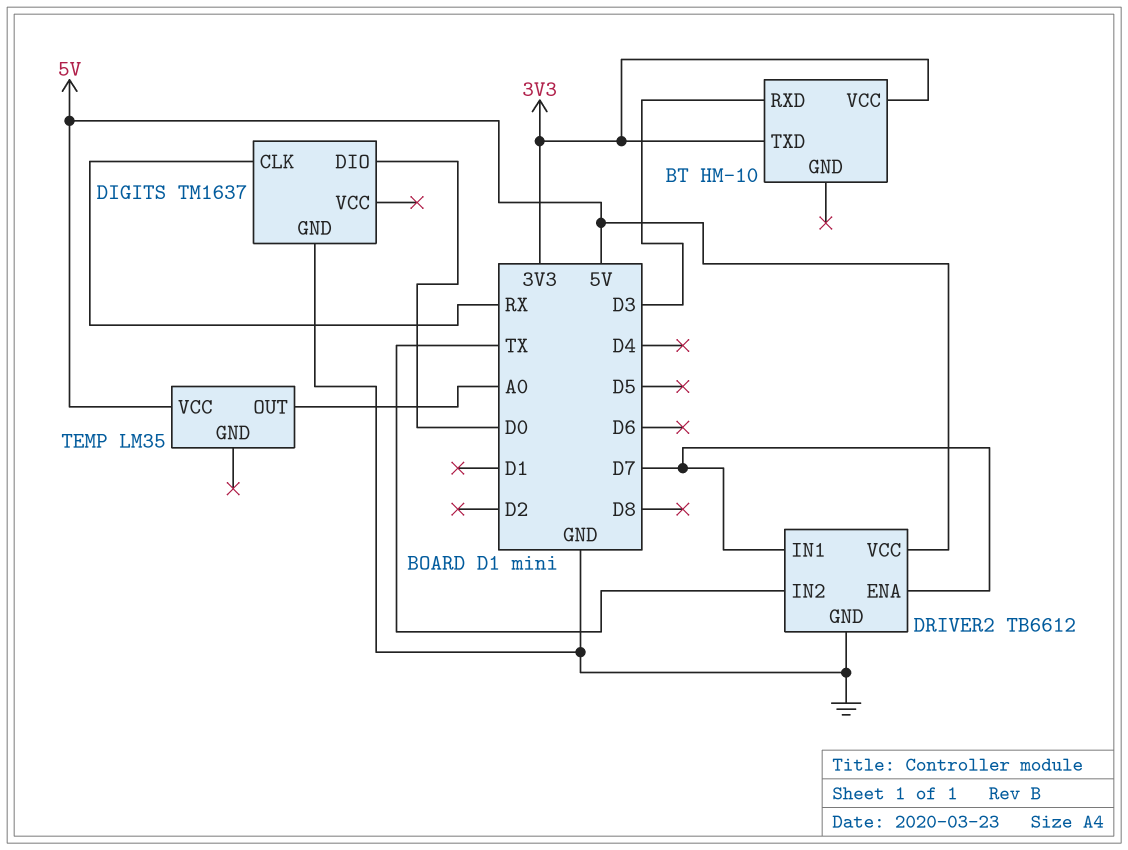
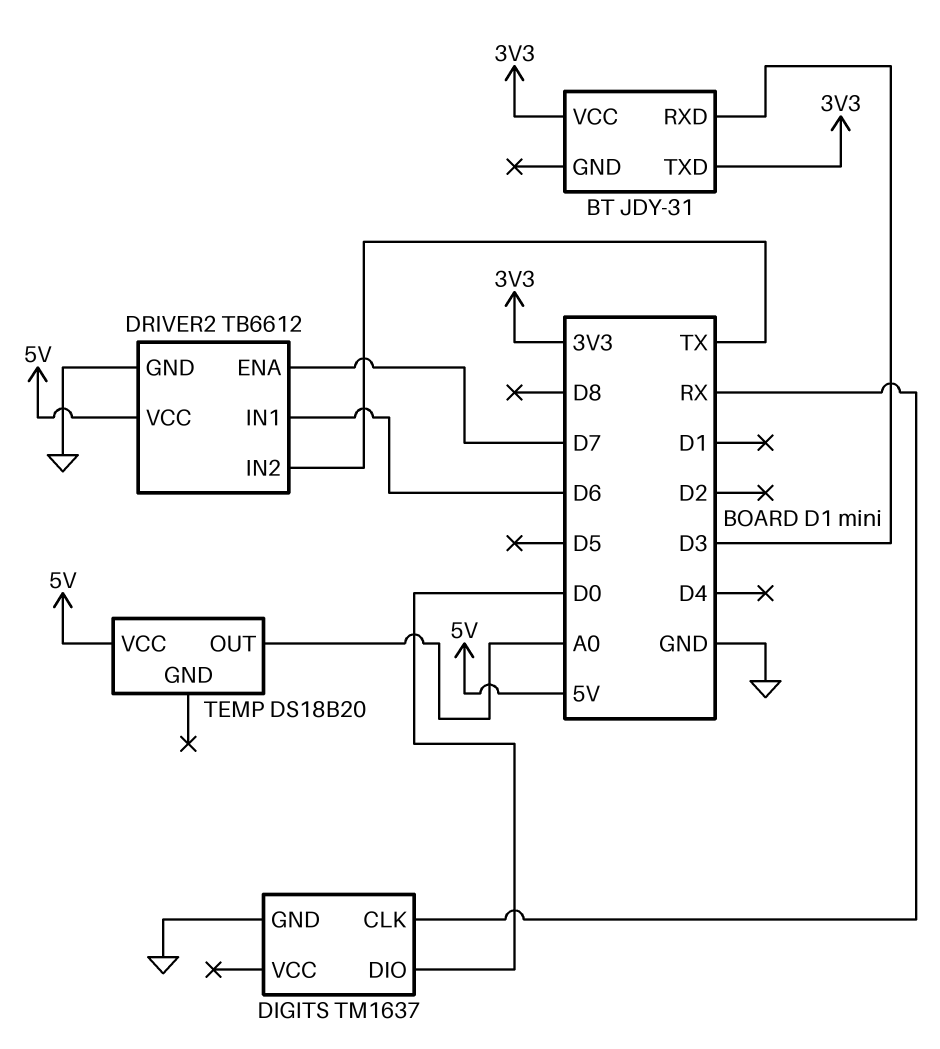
BT: HM-10 -> JDY-31
DRIVER2 pin IN1: D7 -> D6
TEMP: LM35 -> DS18B20

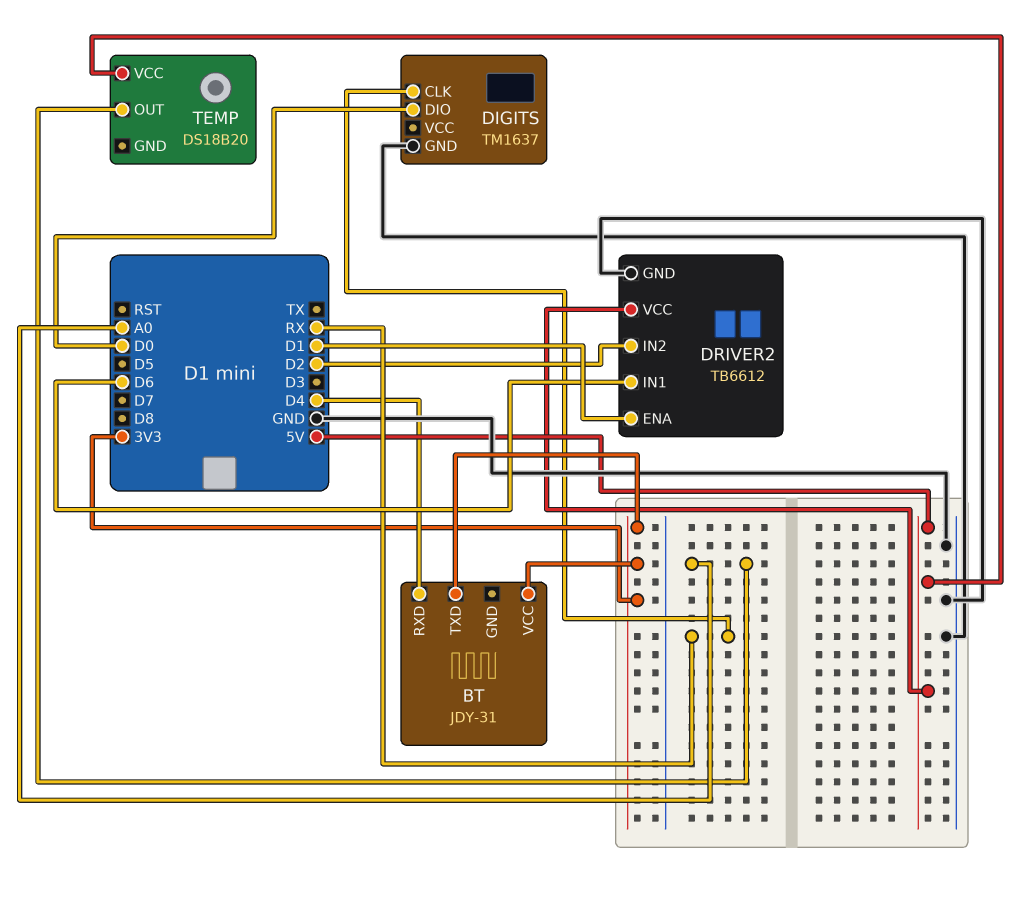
BT pin RXD: D3 -> D4
DRIVER2 pin ENA: D7 -> D1
DRIVER2 pin IN2: TX -> D2

